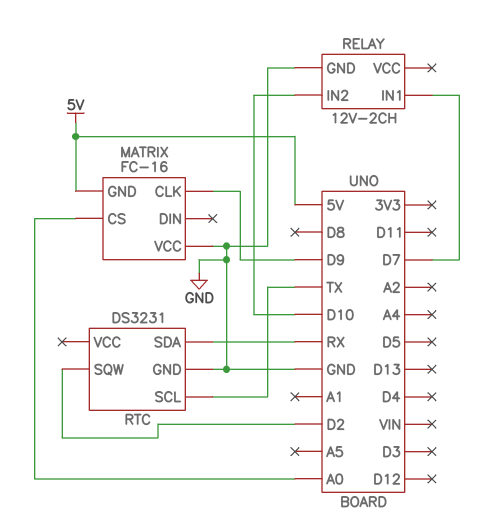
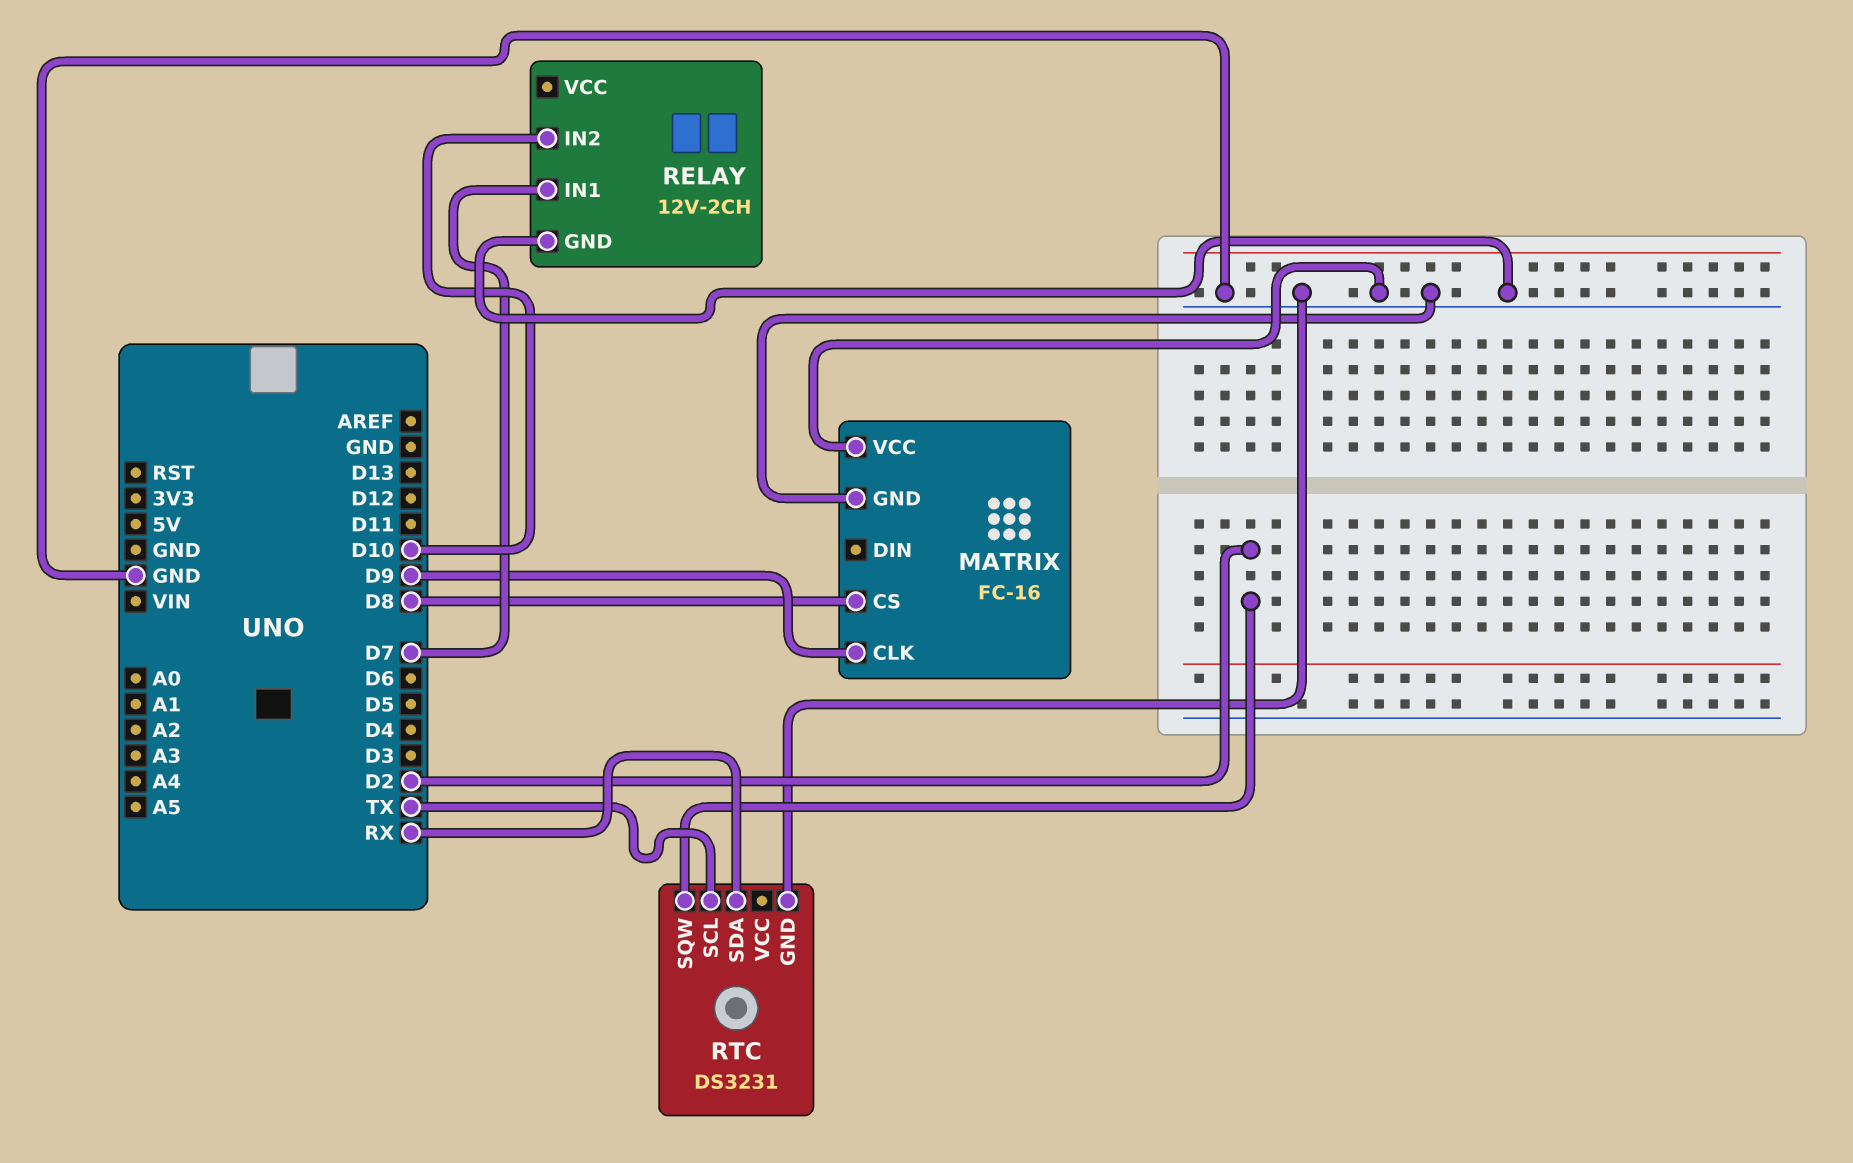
MATRIX pin CS: A0 -> D8
MATRIX pin GND: 5V -> GND

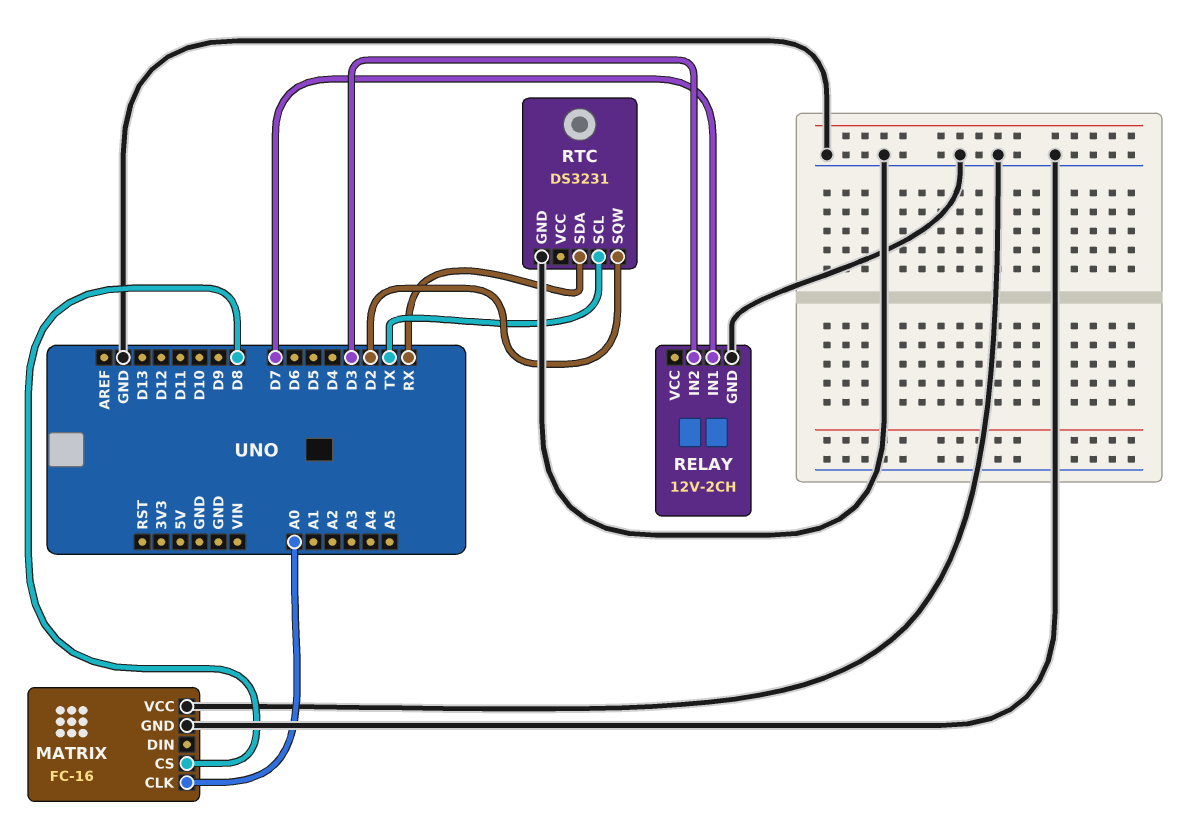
MATRIX pin CLK: D9 -> A0
RELAY pin IN2: D10 -> D3

